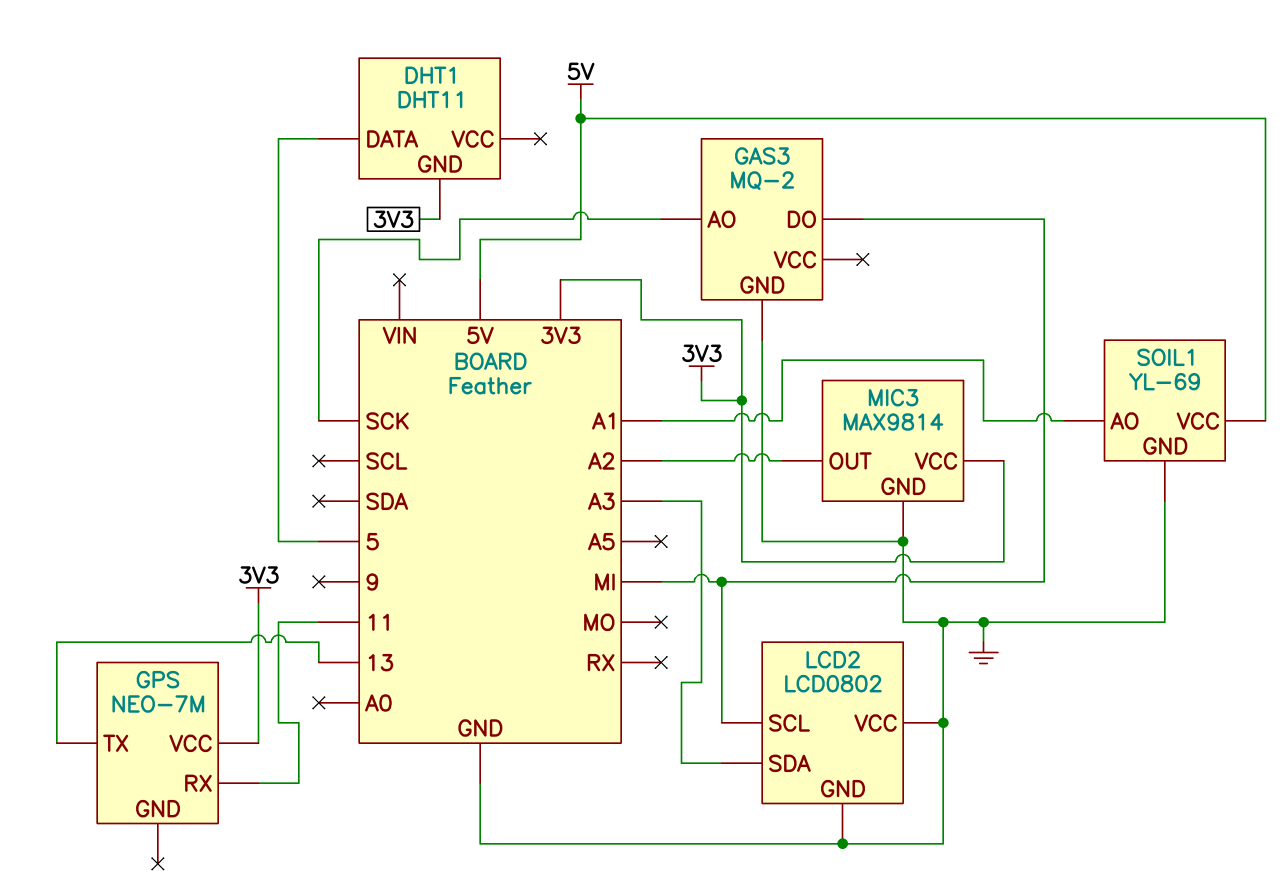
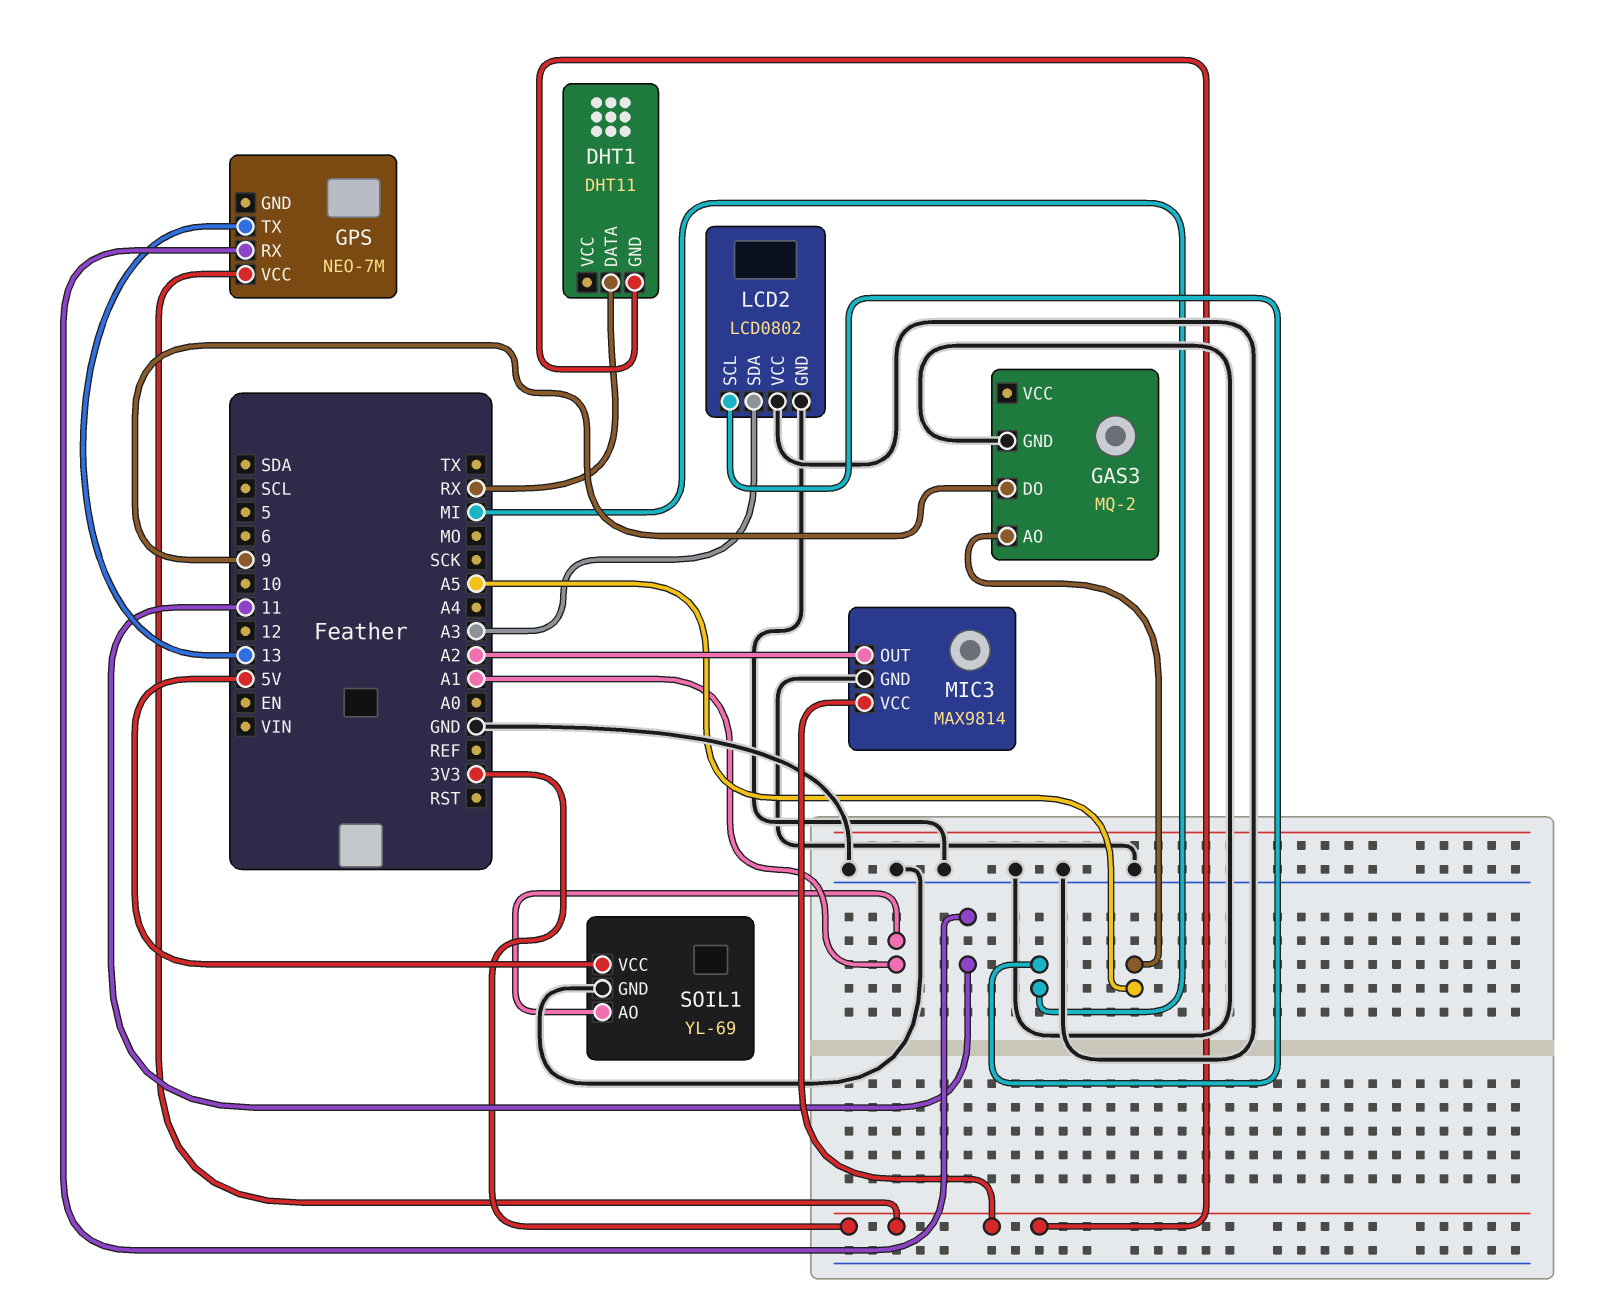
DHT1 pin DATA: 5 -> RX
GAS3 pin AO: SCK -> A5
GAS3 pin DO: MI -> 9

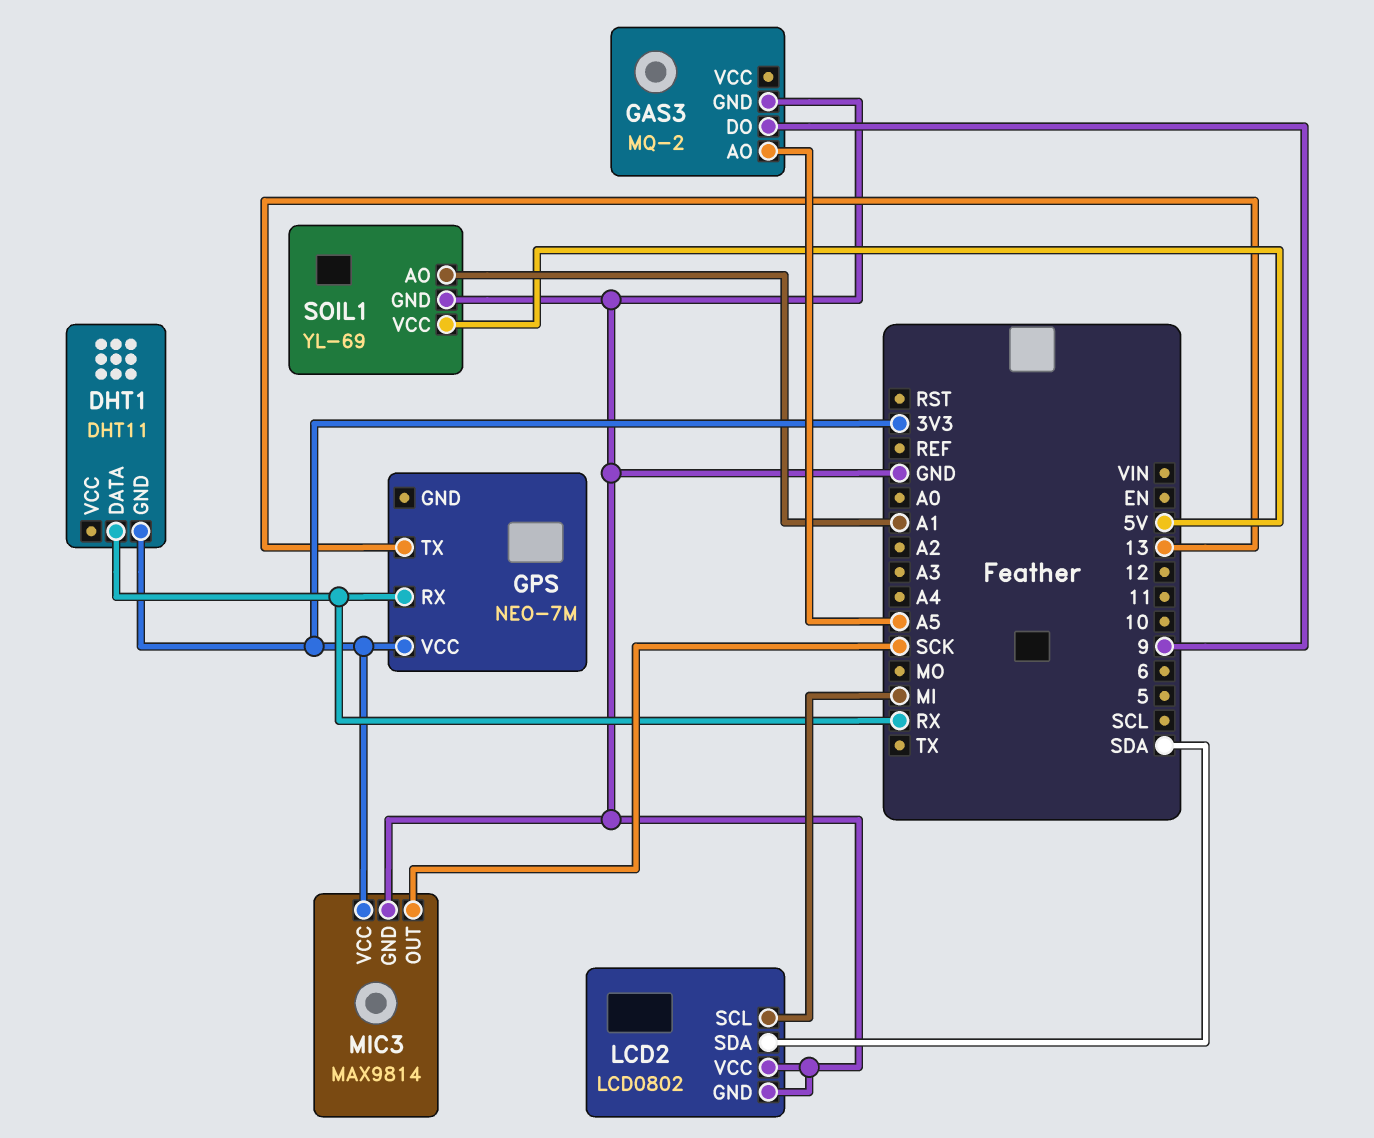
GPS pin RX: 11 -> RX
LCD2 pin SDA: A3 -> SDA
MIC3 pin OUT: A2 -> SCK

